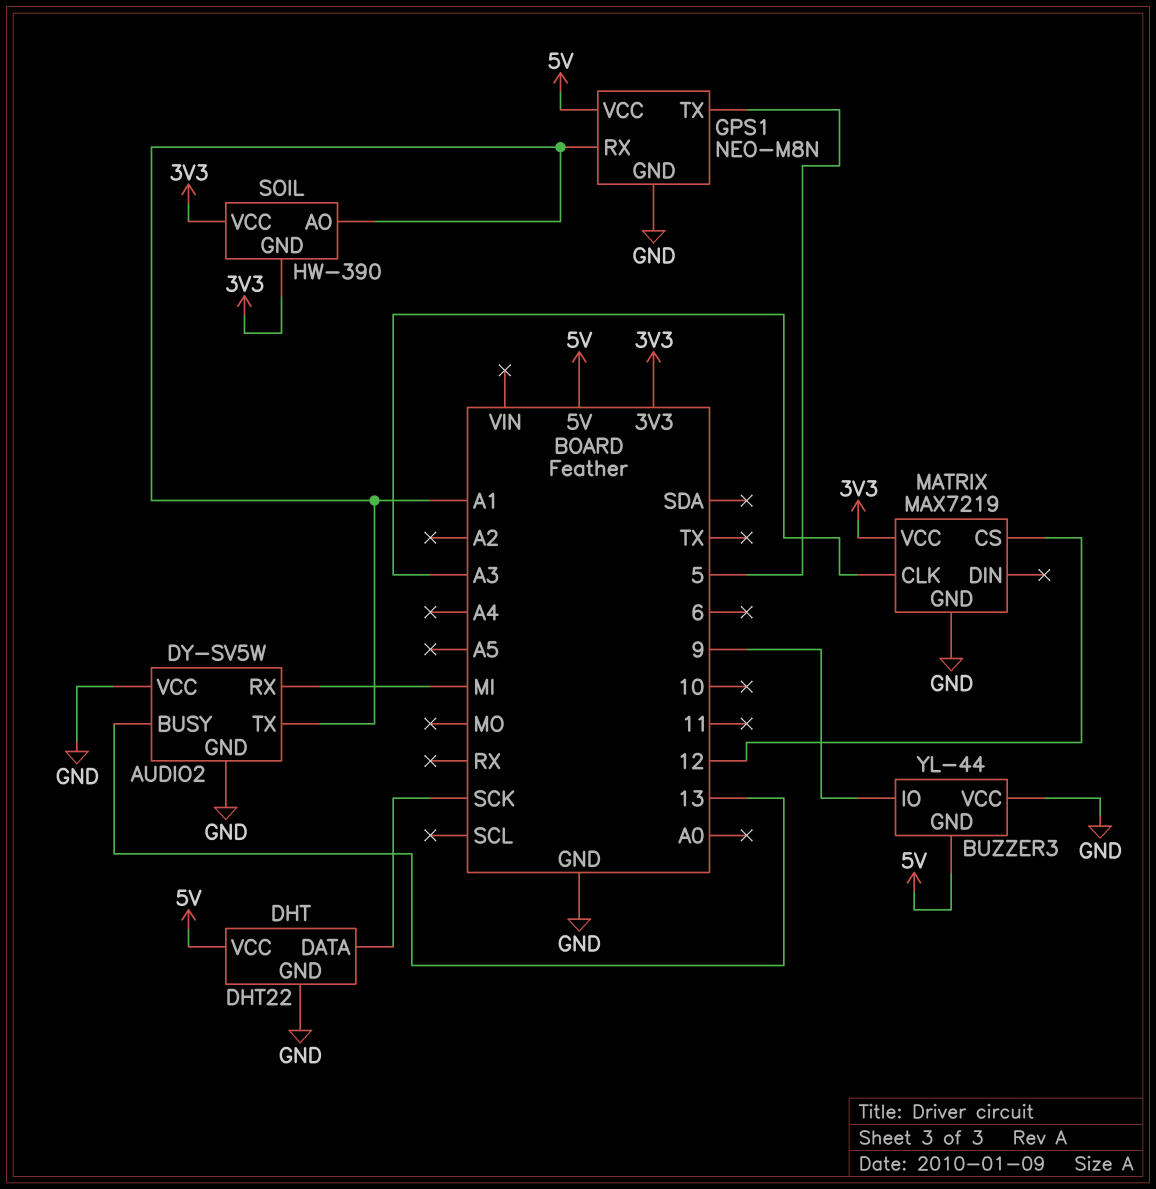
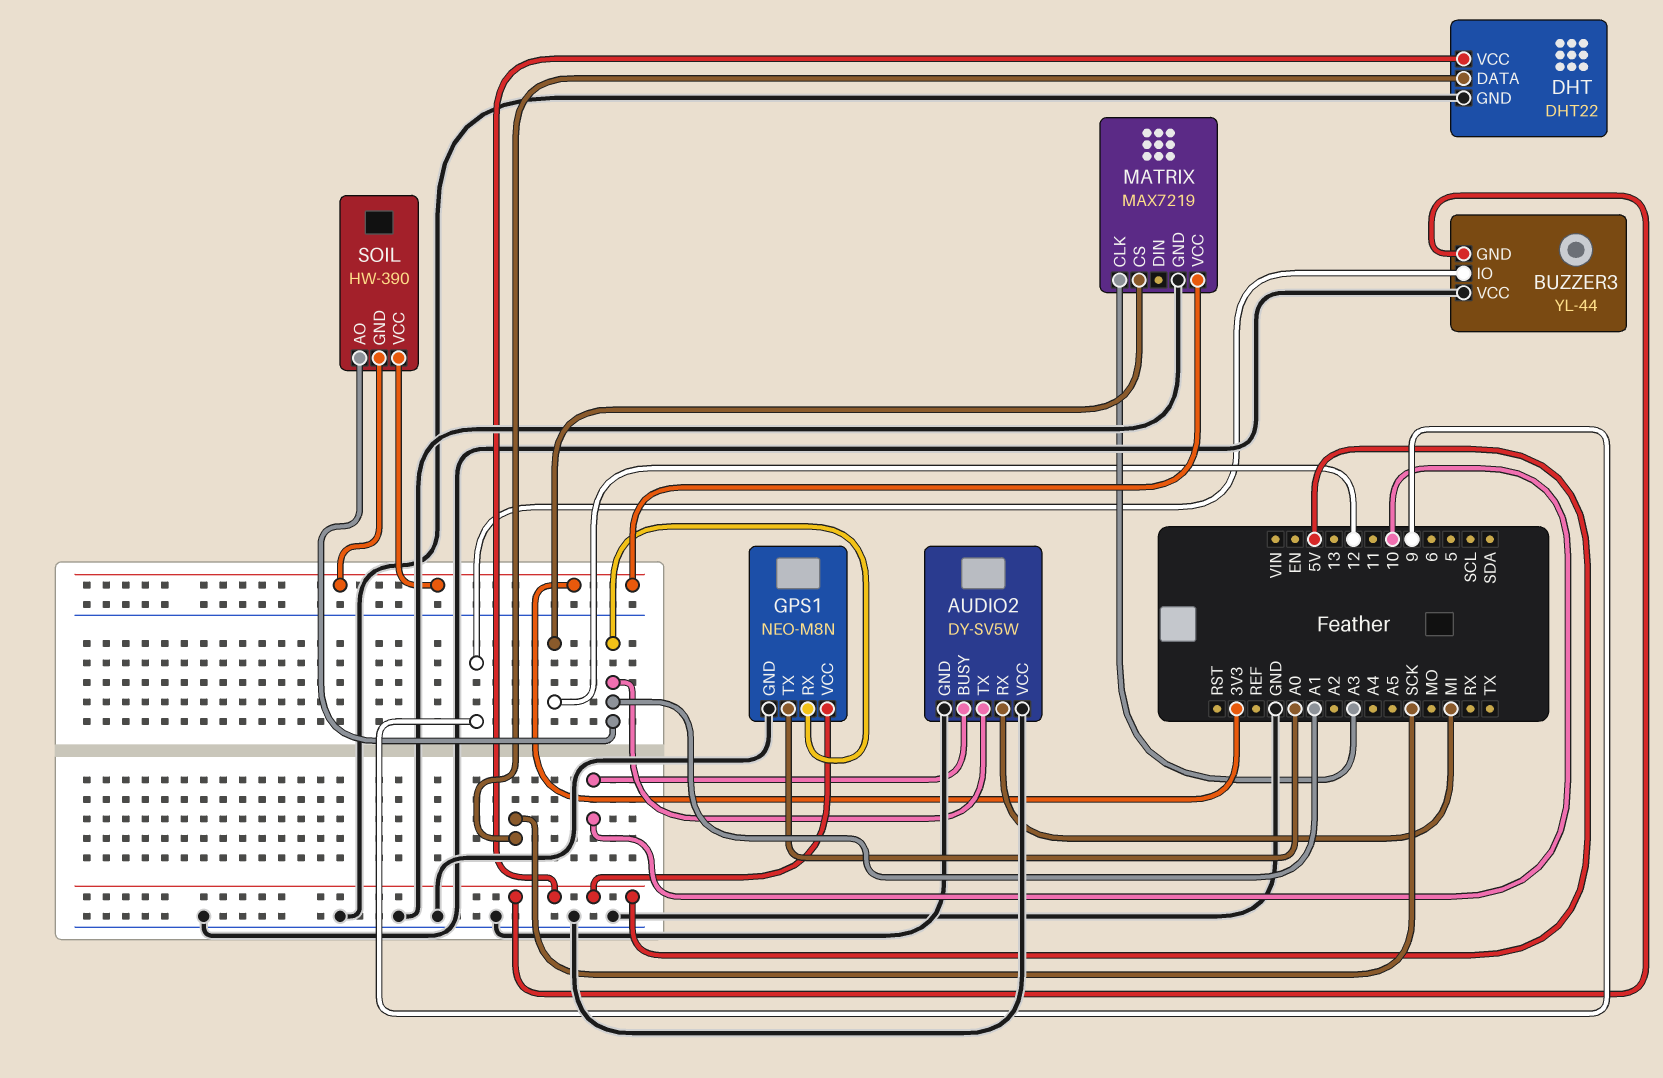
AUDIO2 pin BUSY: 13 -> 10
GPS1 pin TX: 5 -> A0

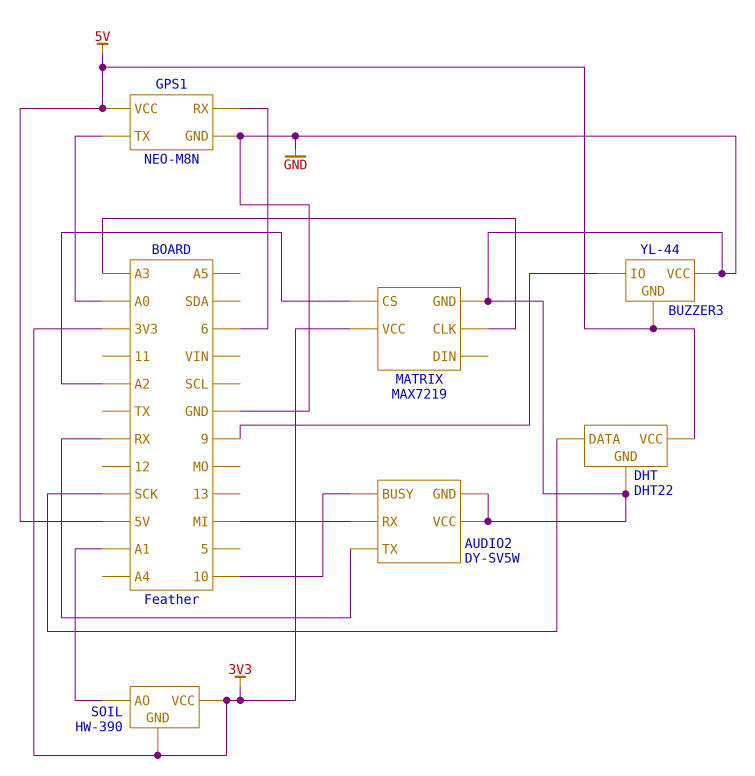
AUDIO2 pin TX: A1 -> RX
GPS1 pin RX: A1 -> 6
MATRIX pin CS: 12 -> A2

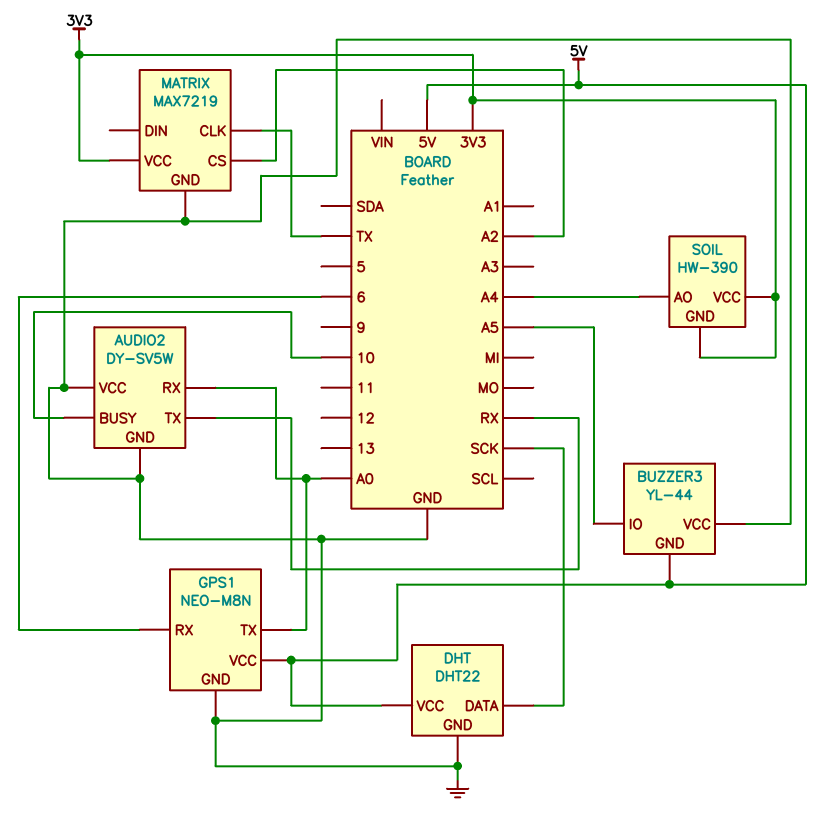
AUDIO2 pin RX: MI -> A0
BUZZER3 pin IO: 9 -> A5
MATRIX pin CLK: A3 -> TX
SOIL pin AO: A1 -> A4

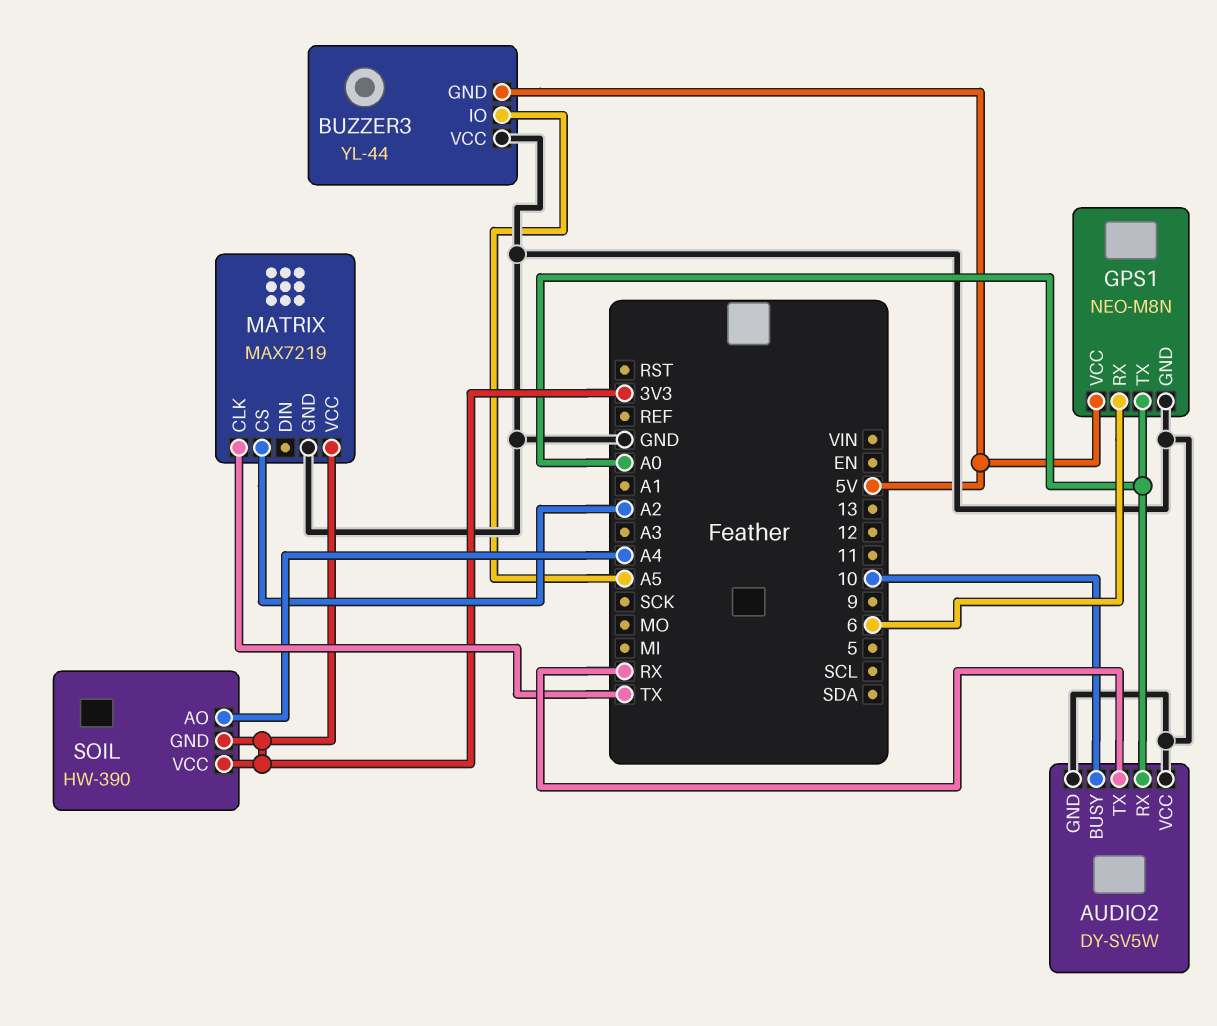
DHT: DHT22 -> none
DHT pin DATA: SCK -> none
DHT pin GND: GND -> none
DHT pin VCC: 5V -> none

